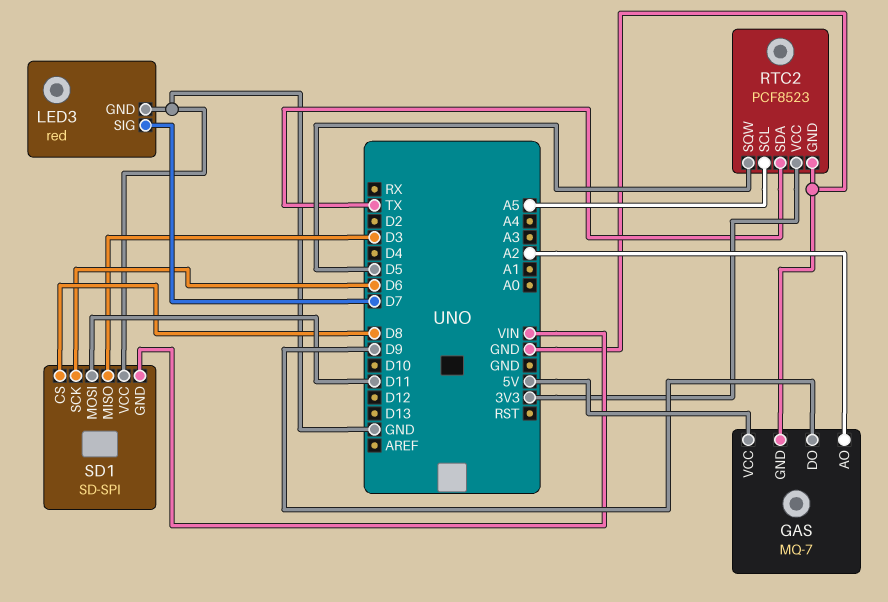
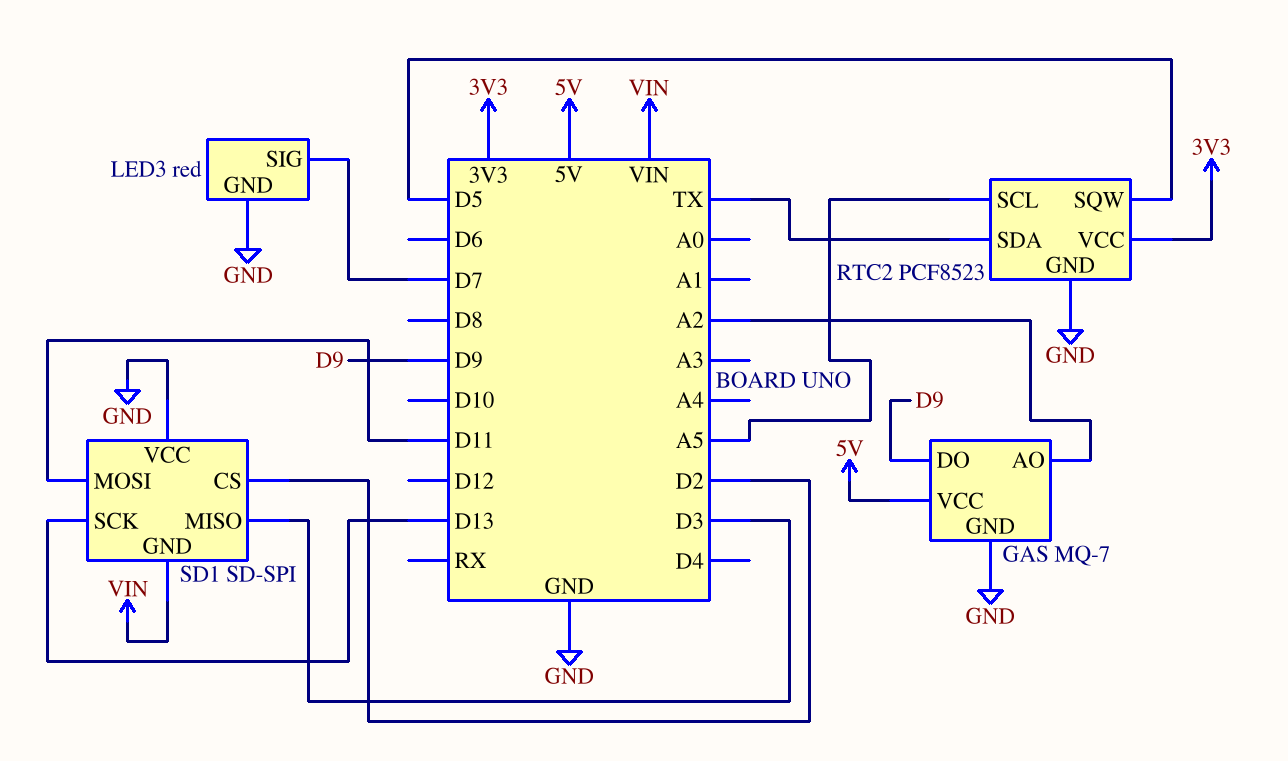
SD1 pin CS: D8 -> D2
SD1 pin SCK: D6 -> D13

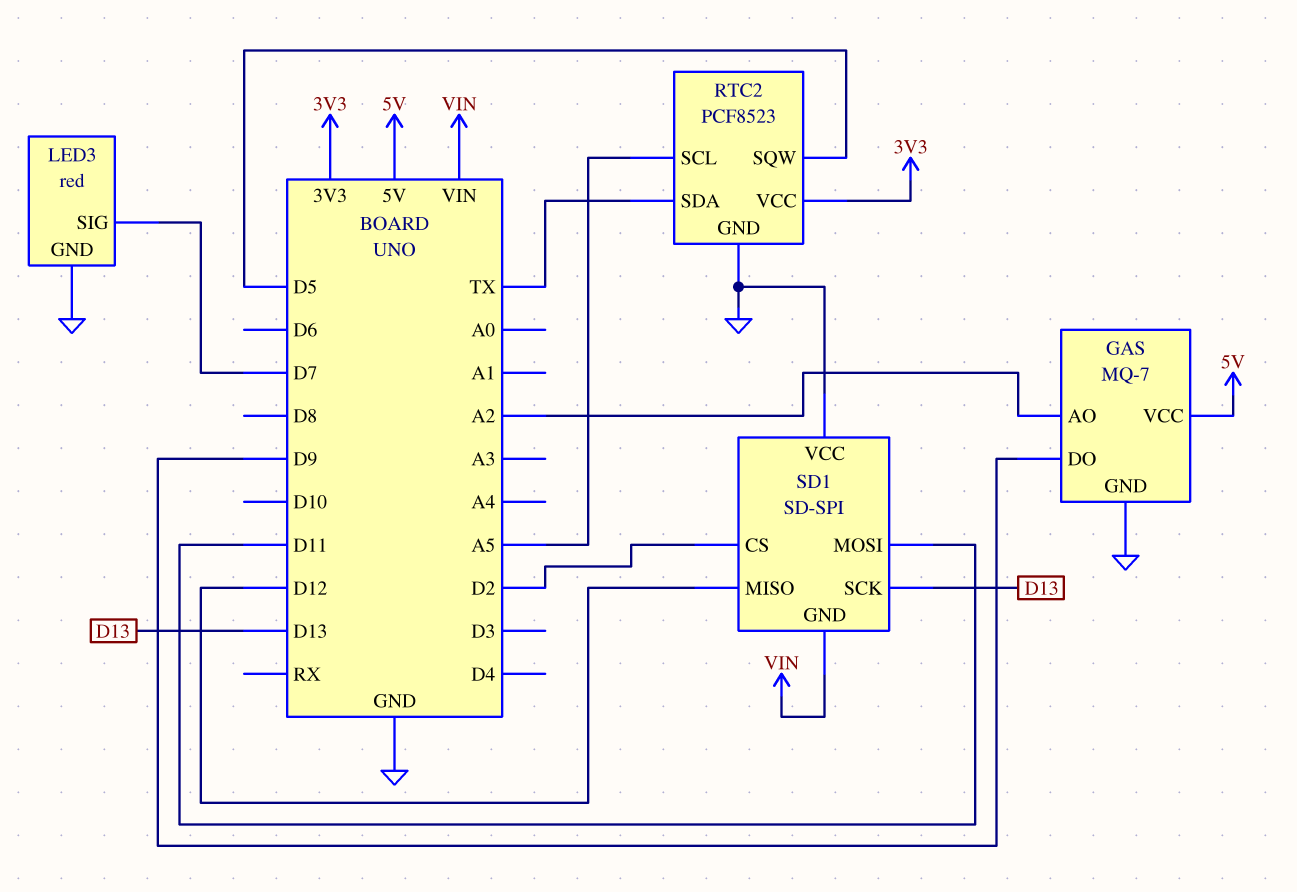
SD1 pin MISO: D3 -> D12

